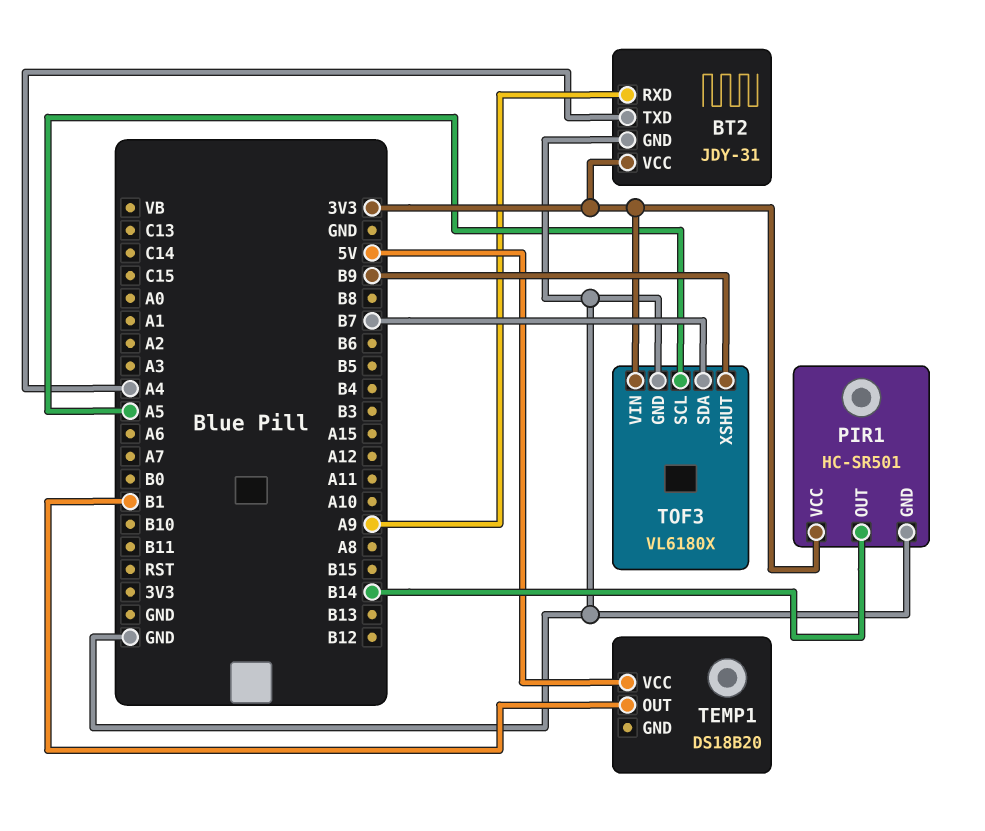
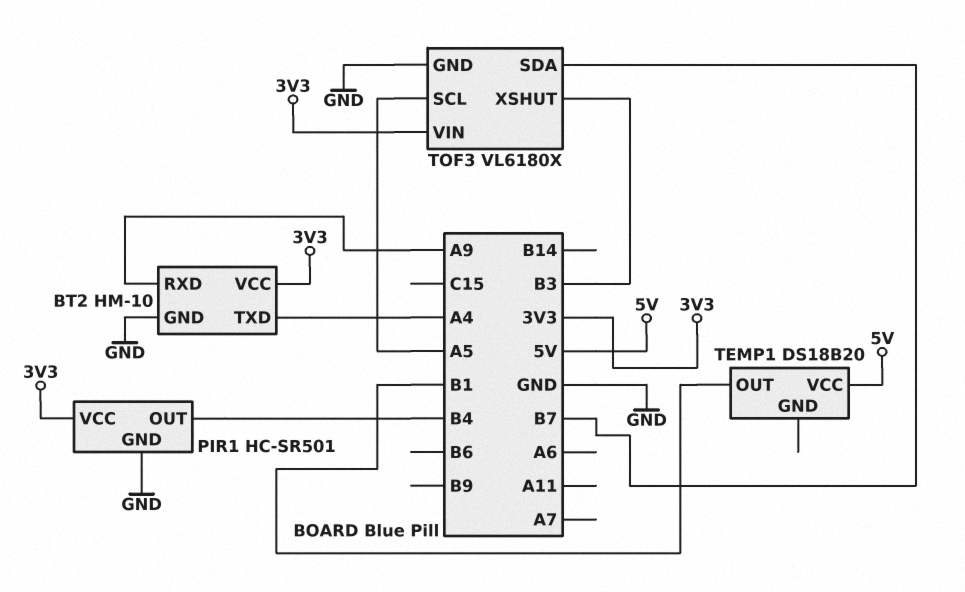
BT2: JDY-31 -> HM-10
PIR1 pin OUT: B14 -> B4
TOF3 pin XSHUT: B9 -> B3

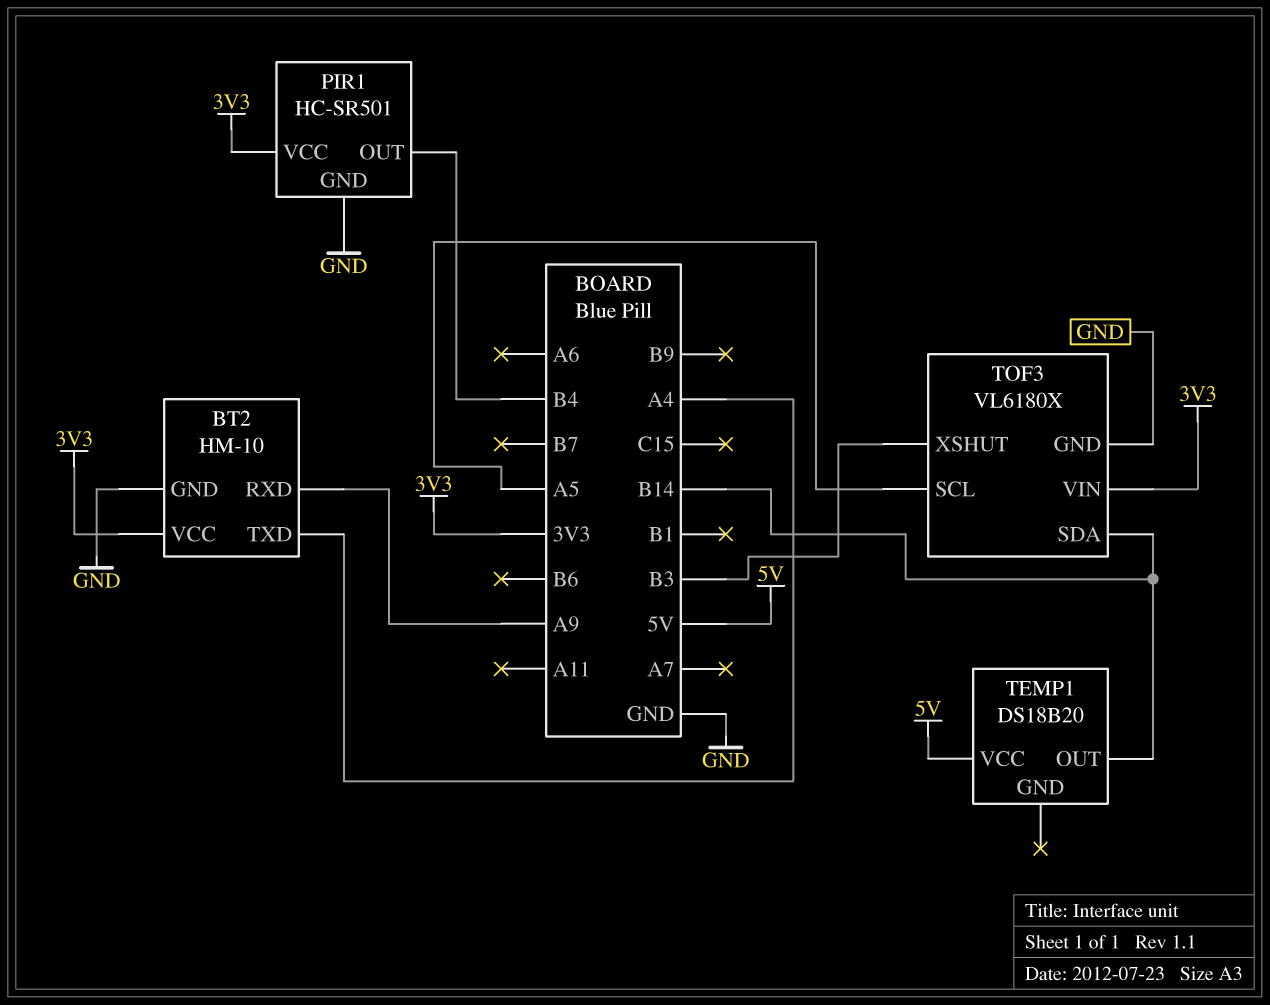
TEMP1 pin OUT: B1 -> B14
TOF3 pin SDA: B7 -> B14

